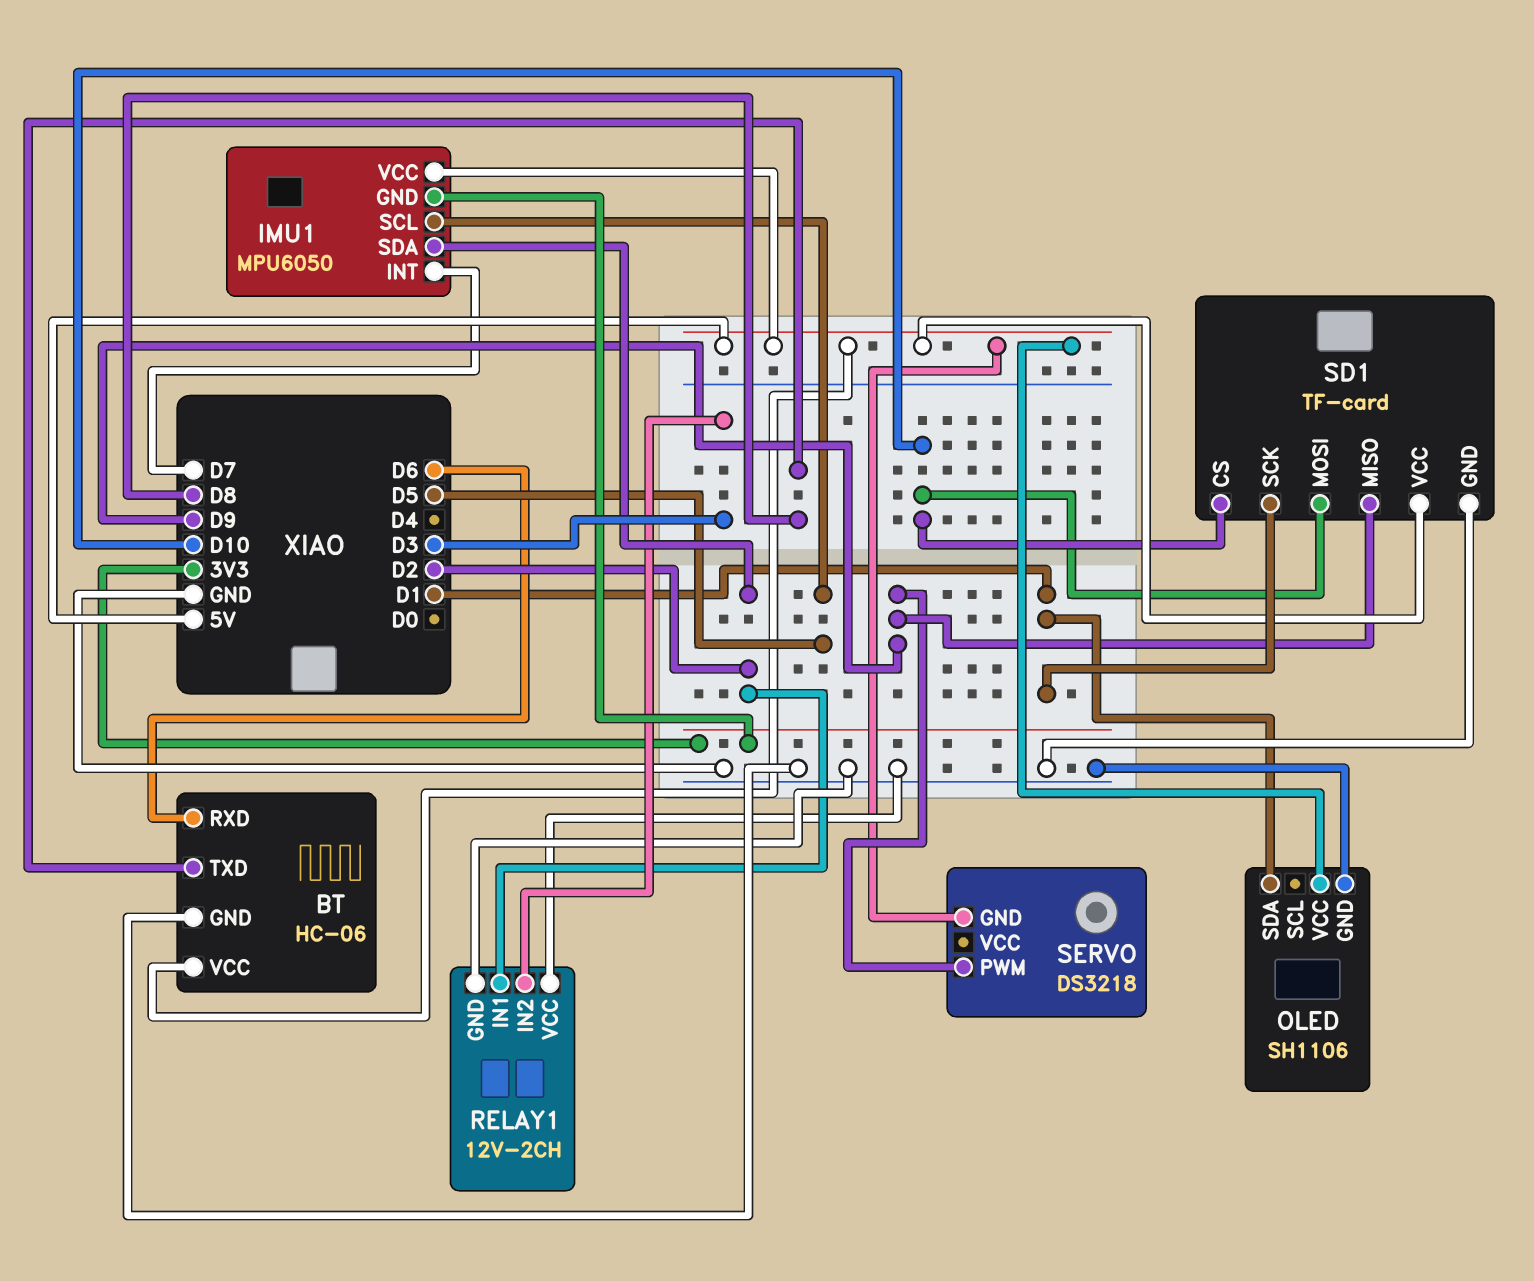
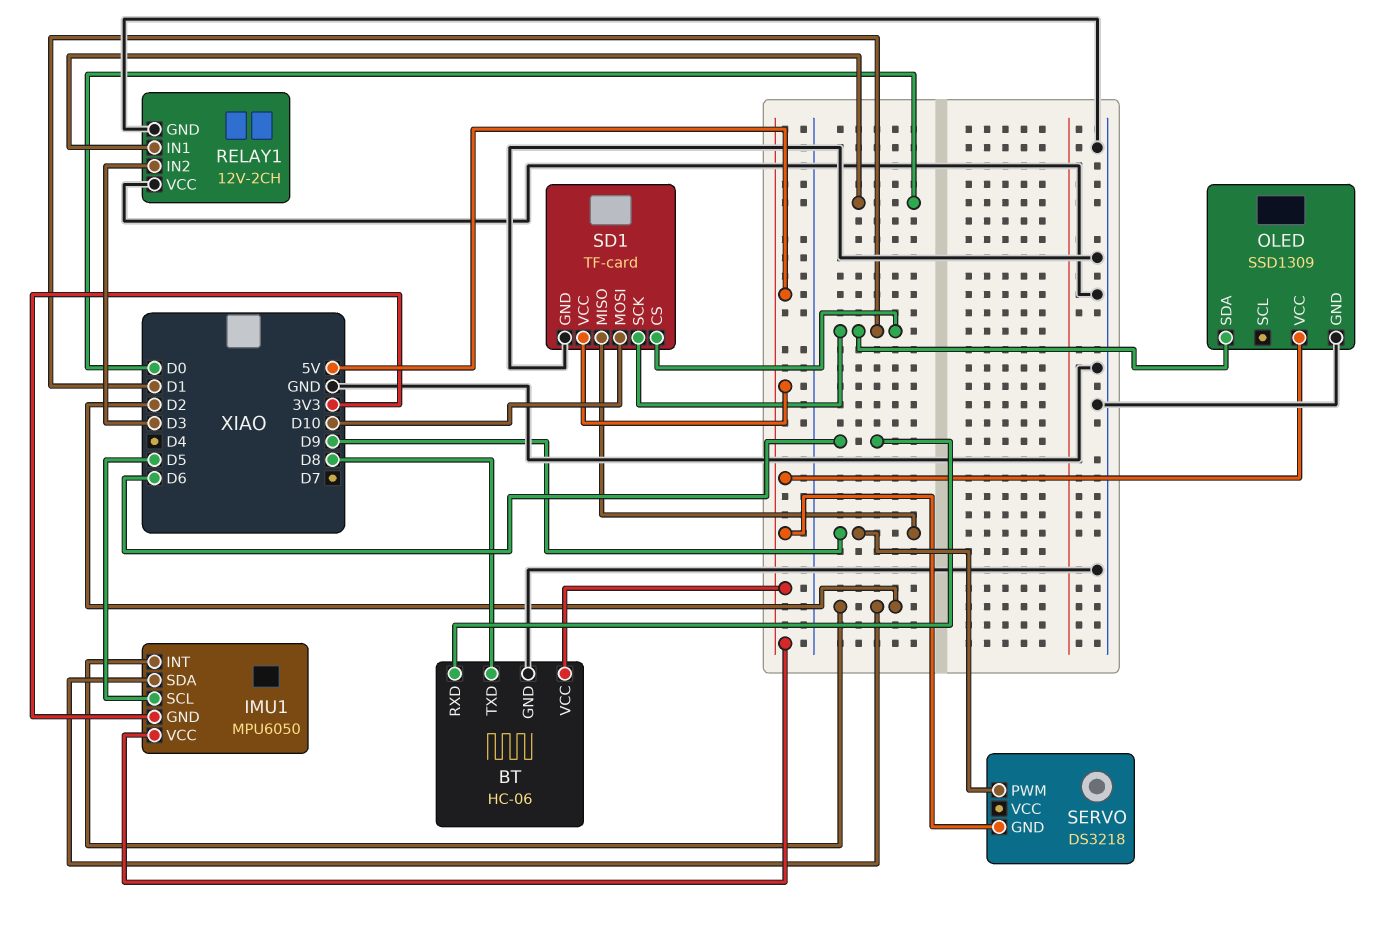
IMU1 pin INT: D7 -> D2
OLED: SH1106 -> SSD1309
RELAY1 pin IN1: D2 -> D0
SD1 pin CS: D10 -> D1

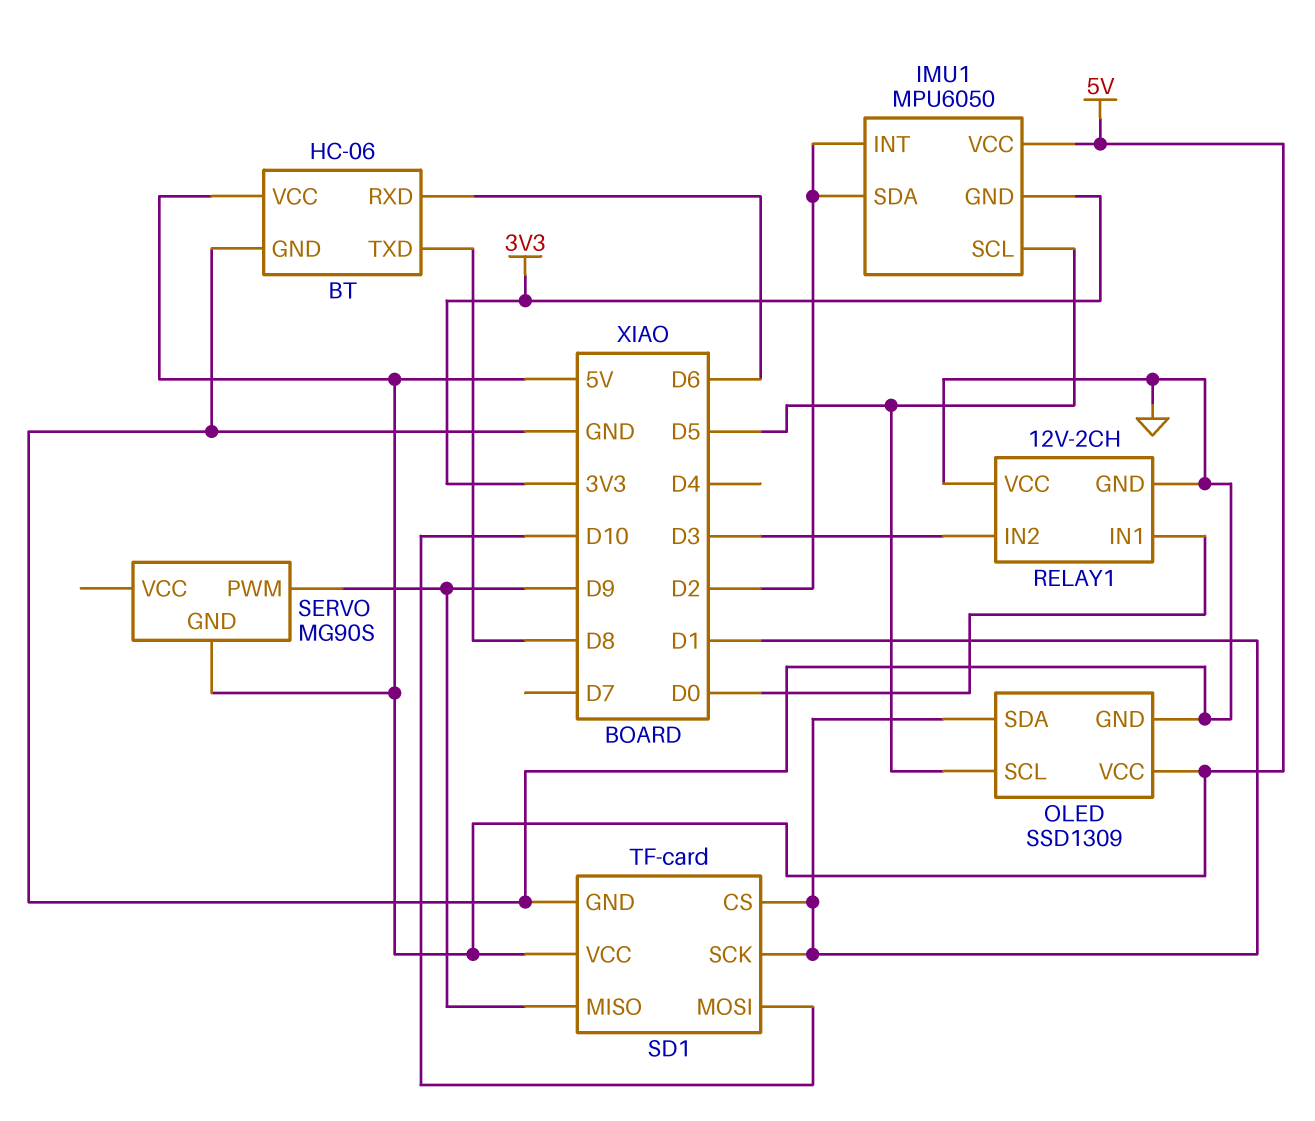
OLED pin SCL: none -> D5
SERVO: DS3218 -> MG90S

